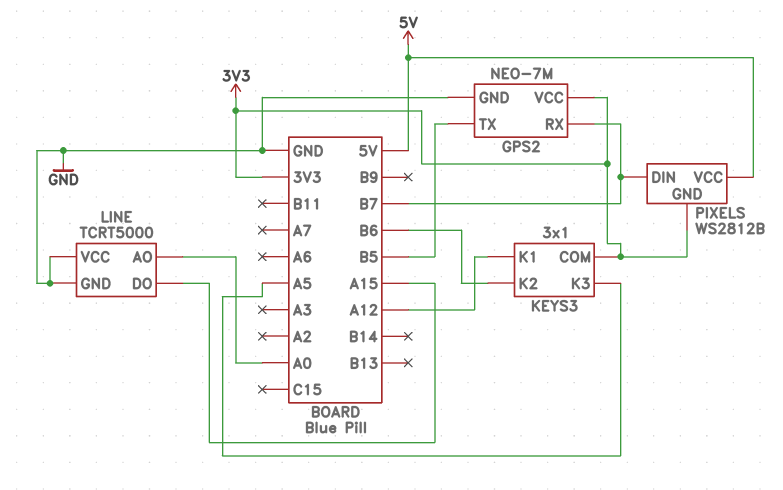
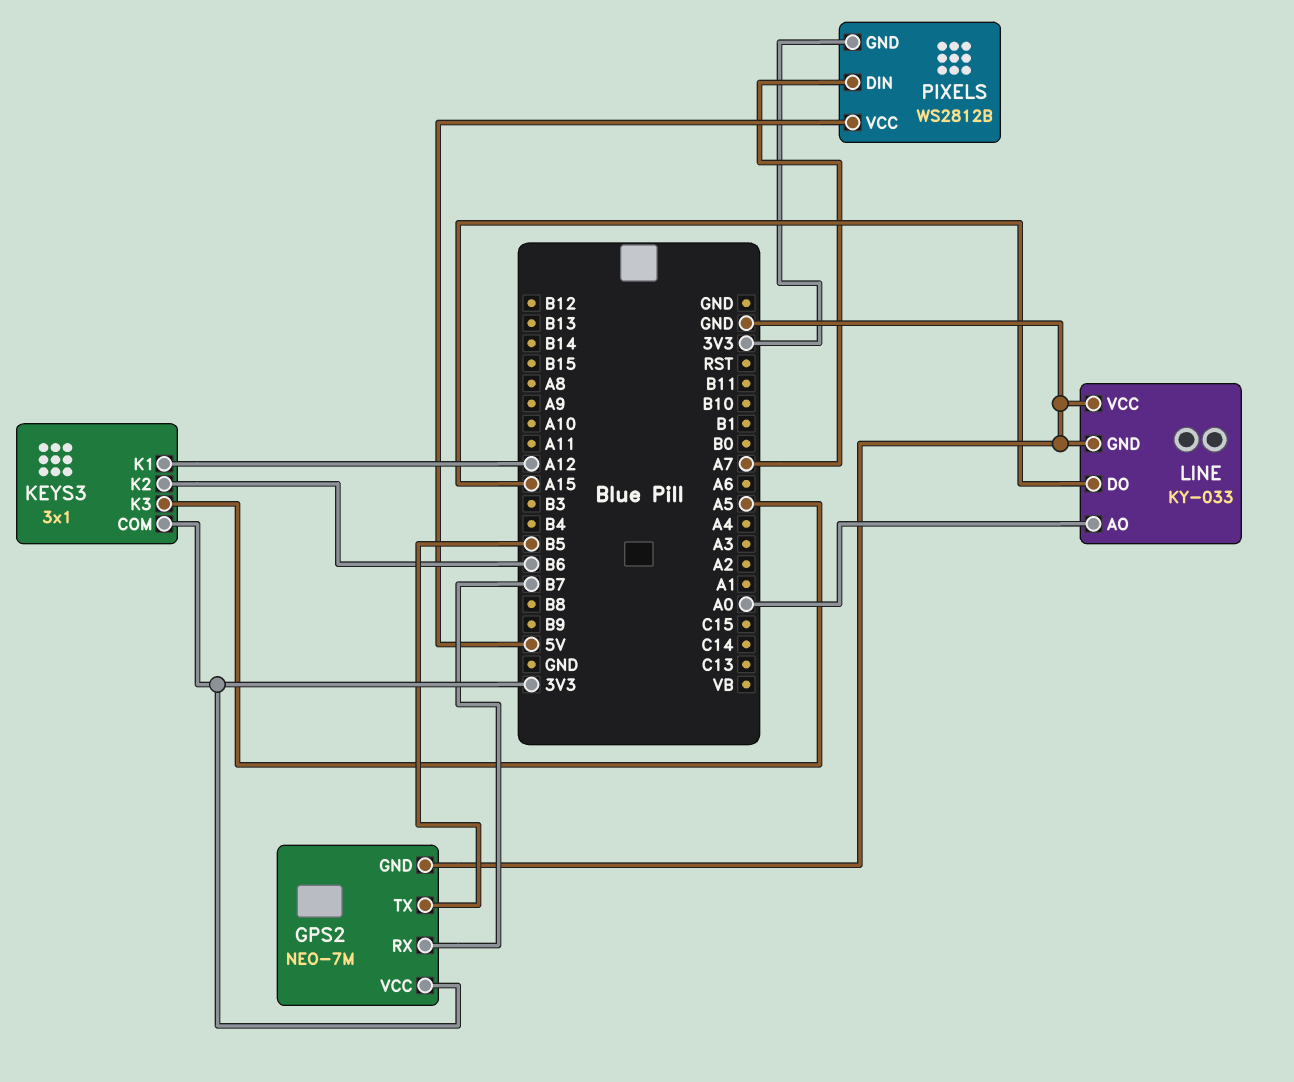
LINE: TCRT5000 -> KY-033
PIXELS pin DIN: B7 -> A7

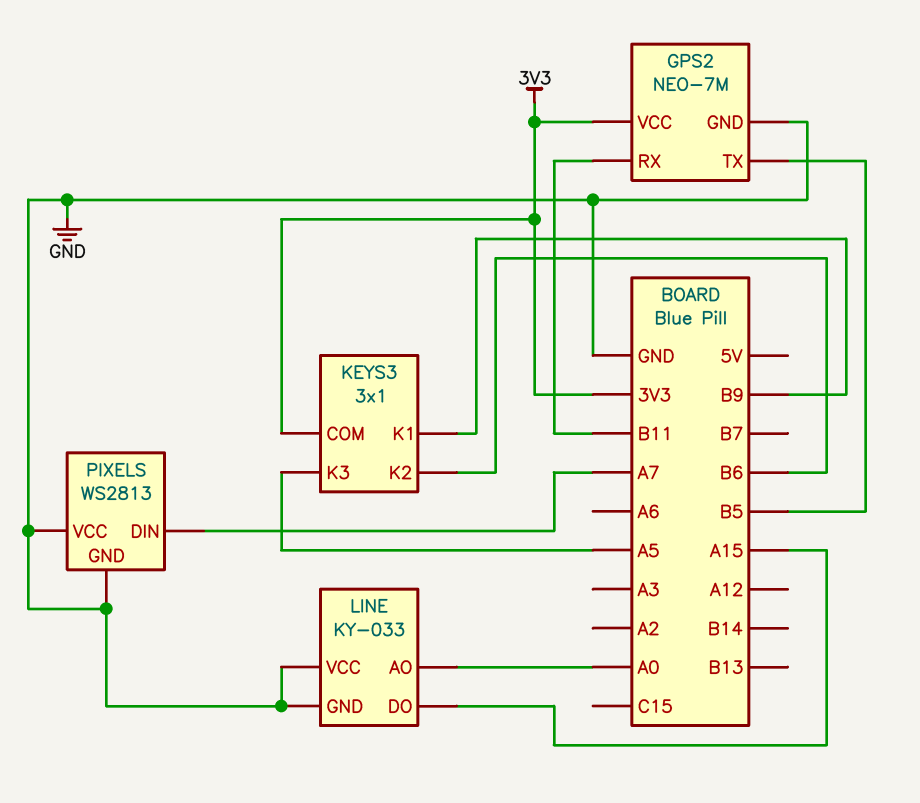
GPS2 pin RX: B7 -> B11
KEYS3 pin K1: A12 -> B9
PIXELS: WS2812B -> WS2813
PIXELS pin GND: 3V3 -> GND
PIXELS pin VCC: 5V -> GND

